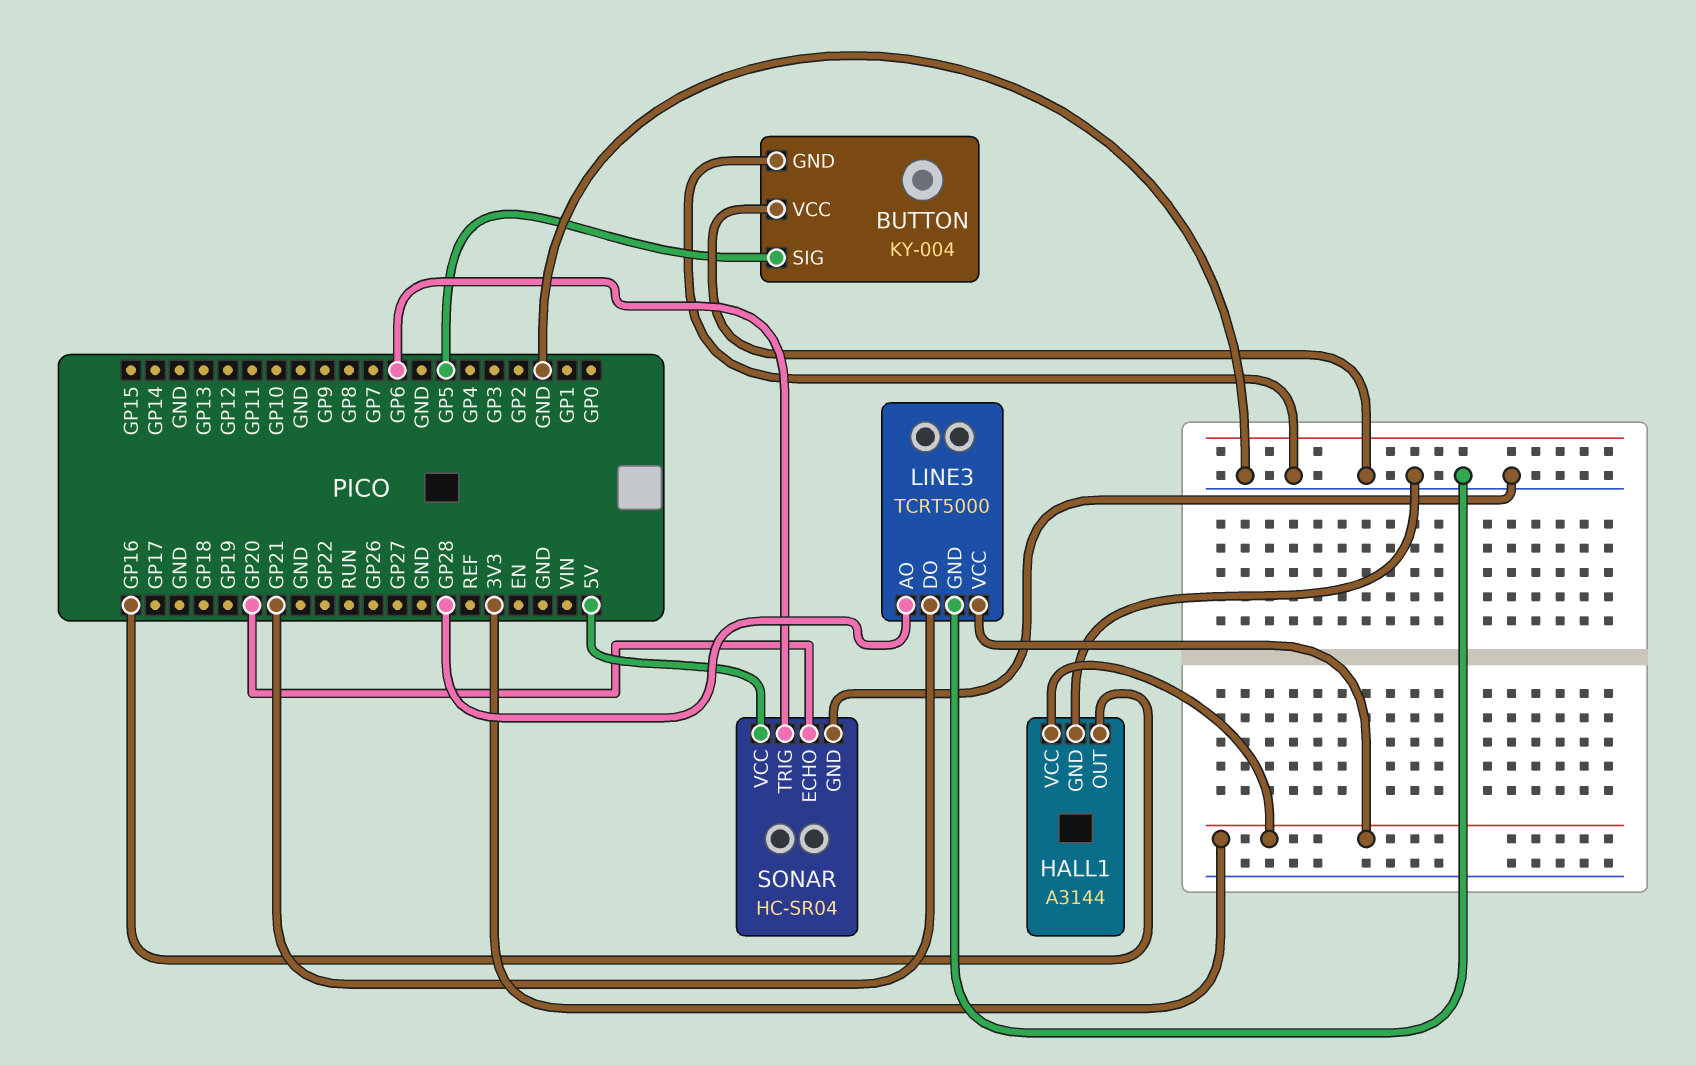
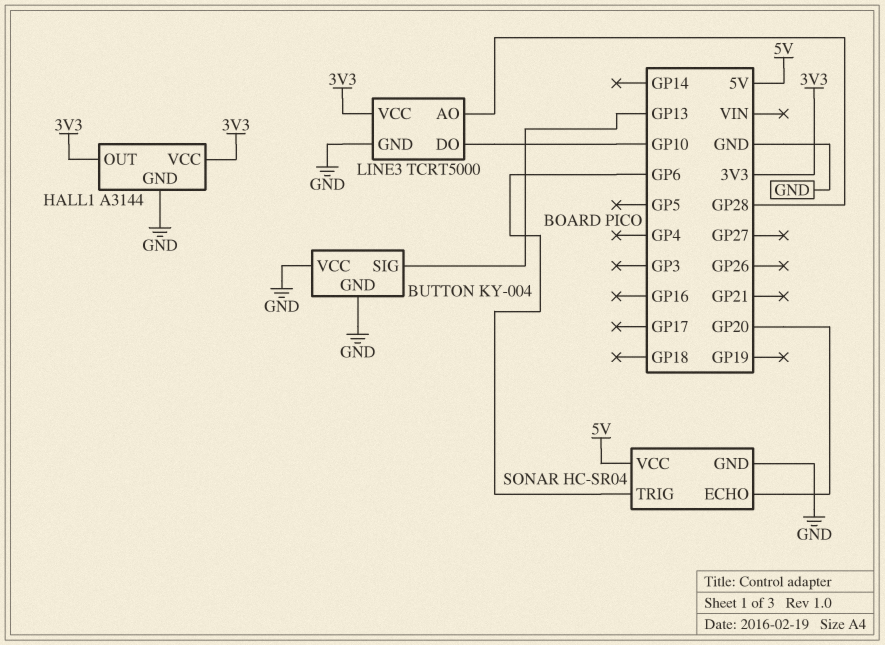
BUTTON pin SIG: GP5 -> GP13
HALL1 pin OUT: GP16 -> 3V3
LINE3 pin DO: GP21 -> GP10

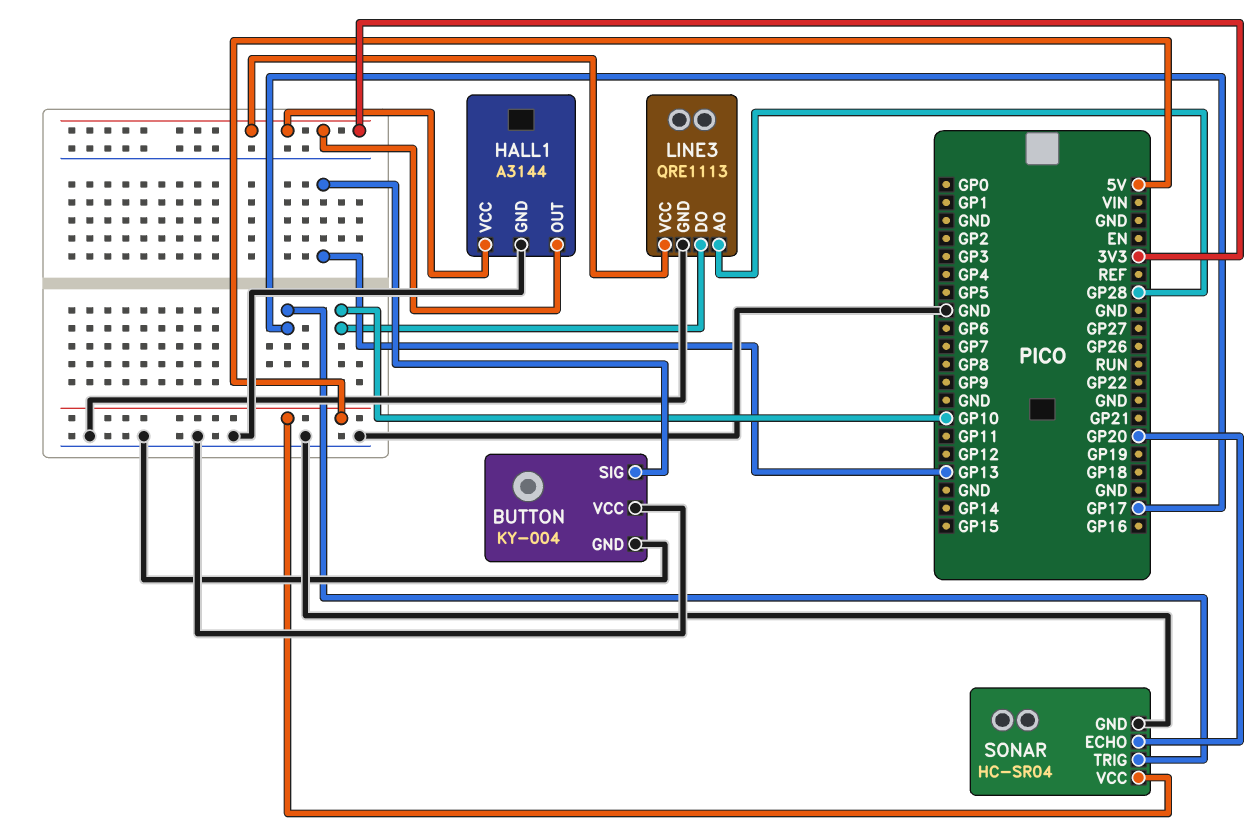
LINE3: TCRT5000 -> QRE1113
SONAR pin TRIG: GP6 -> GP17

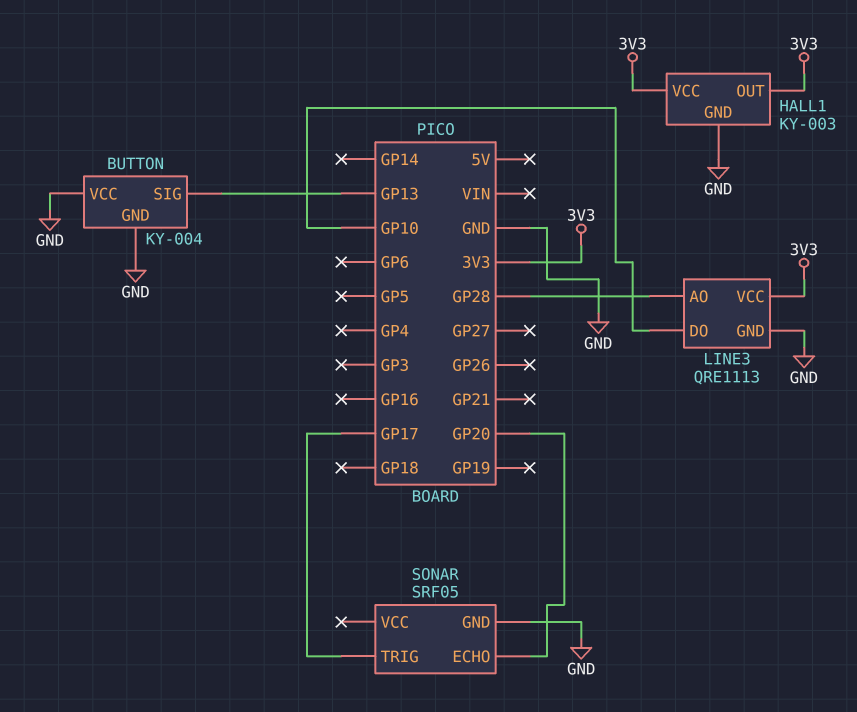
HALL1: A3144 -> KY-003
SONAR: HC-SR04 -> SRF05
SONAR pin VCC: 5V -> none

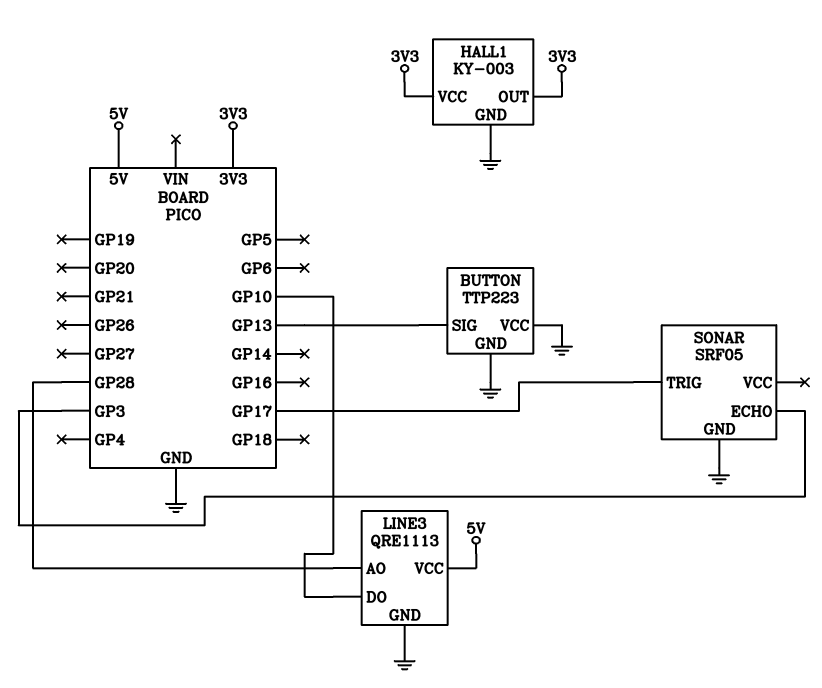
BUTTON: KY-004 -> TTP223
LINE3 pin VCC: 3V3 -> 5V
SONAR pin ECHO: GP20 -> GP3

